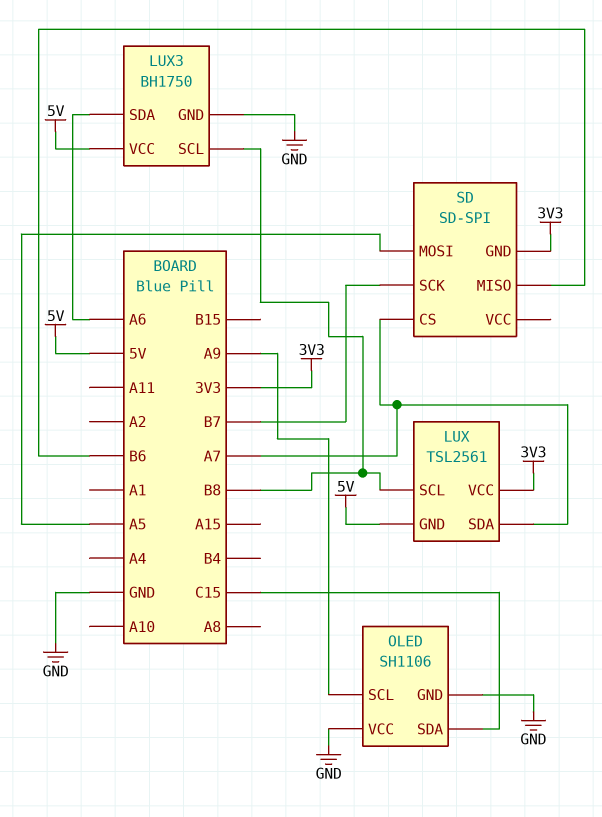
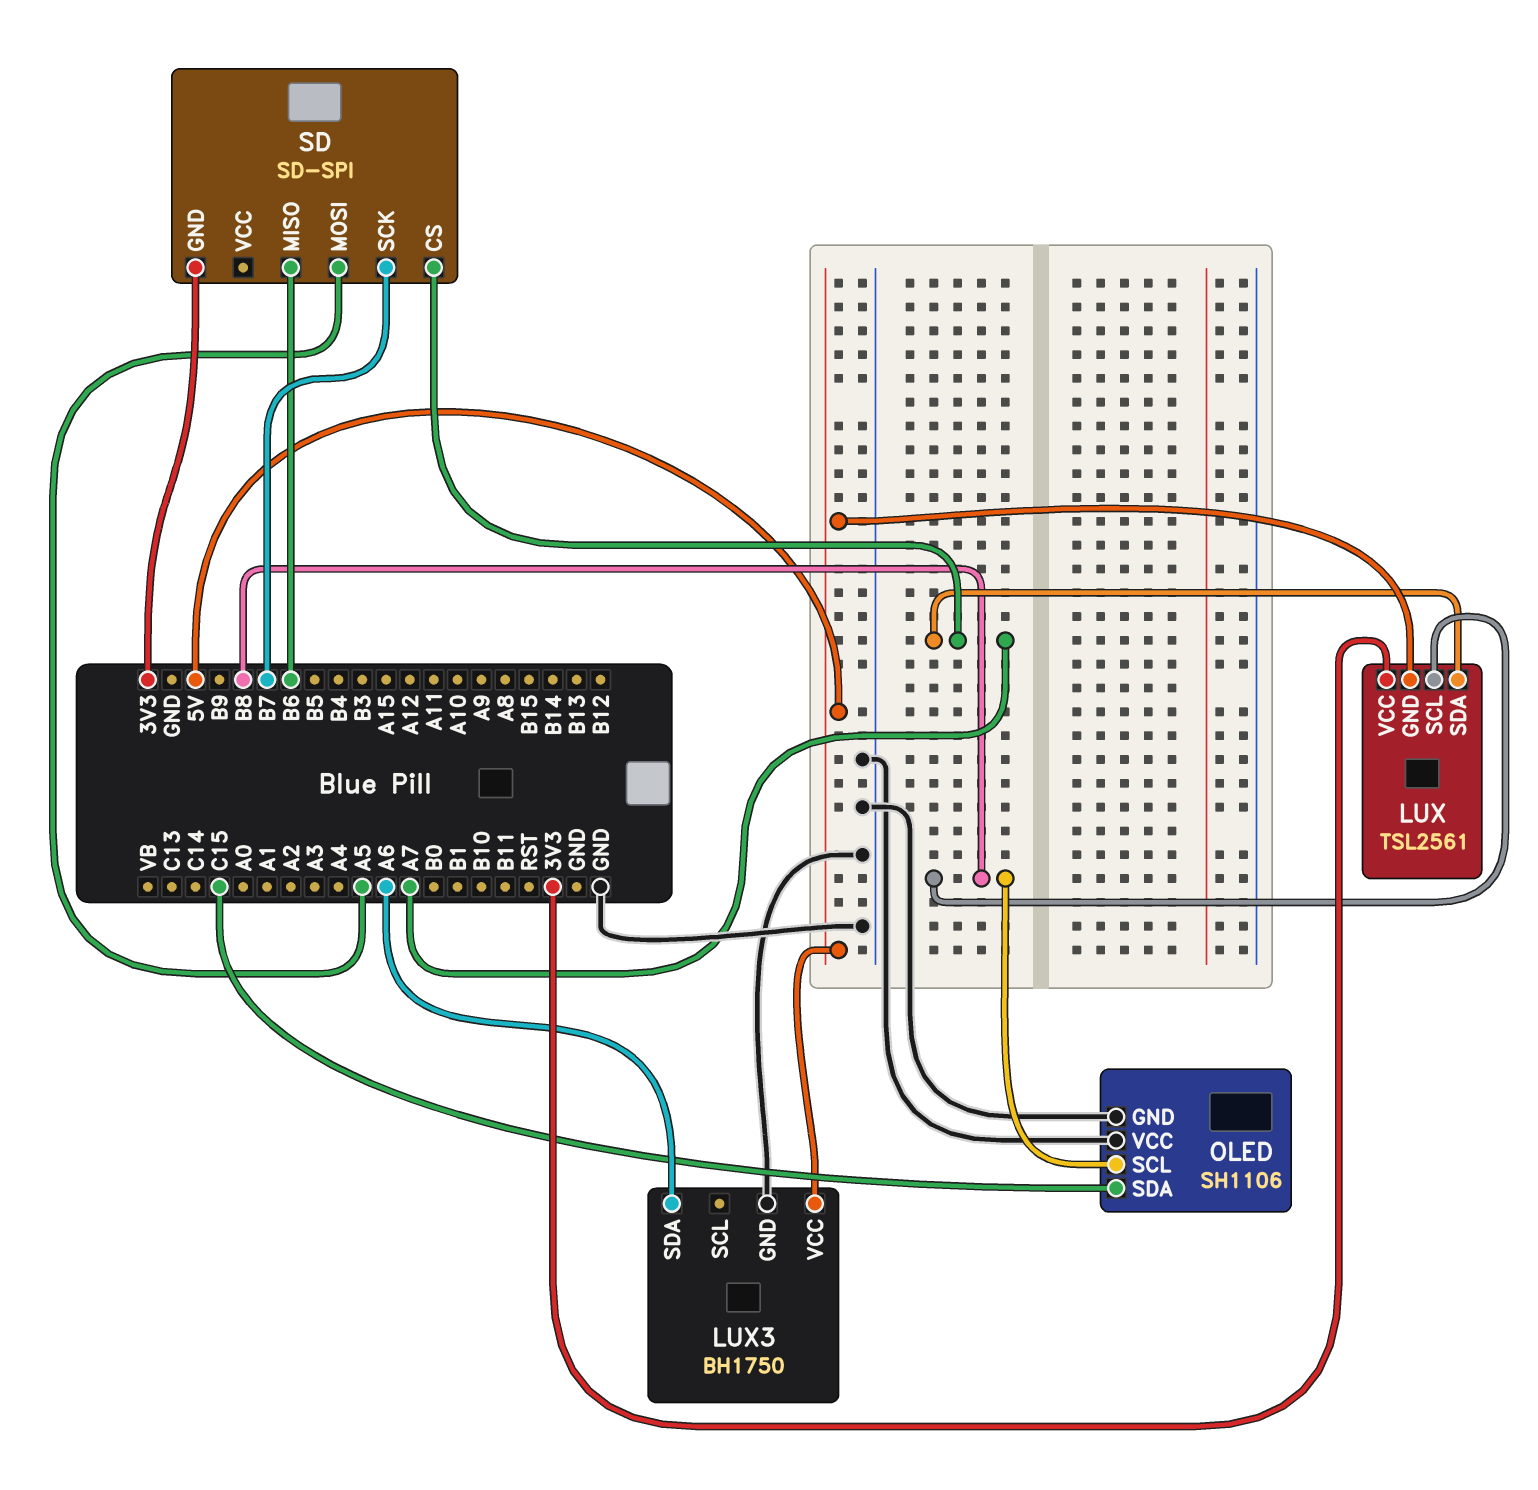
LUX3 pin SCL: B8 -> none
OLED pin SCL: A9 -> B8

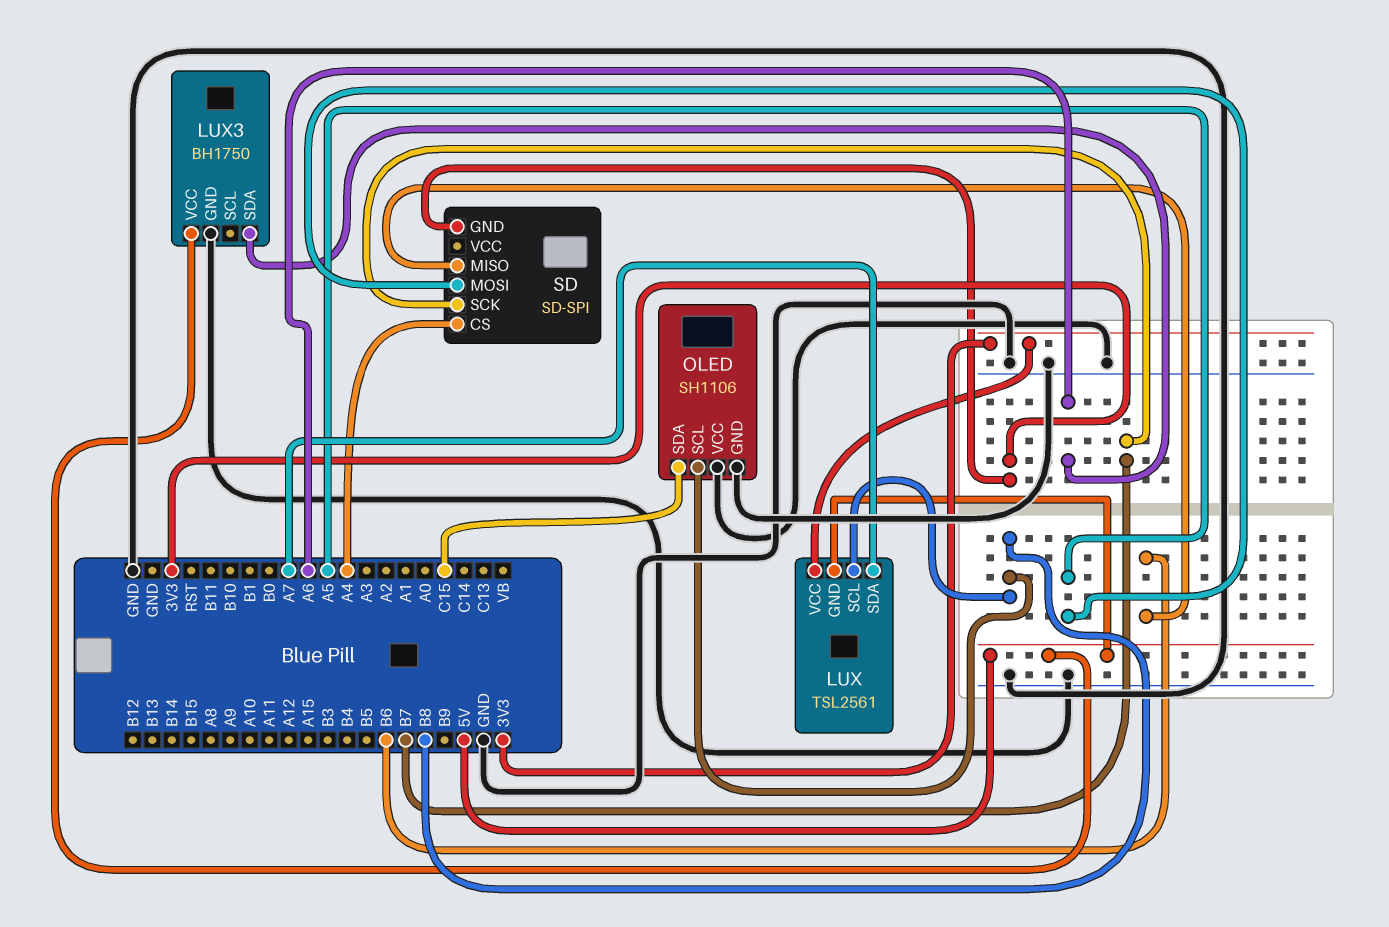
SD pin CS: A7 -> A4

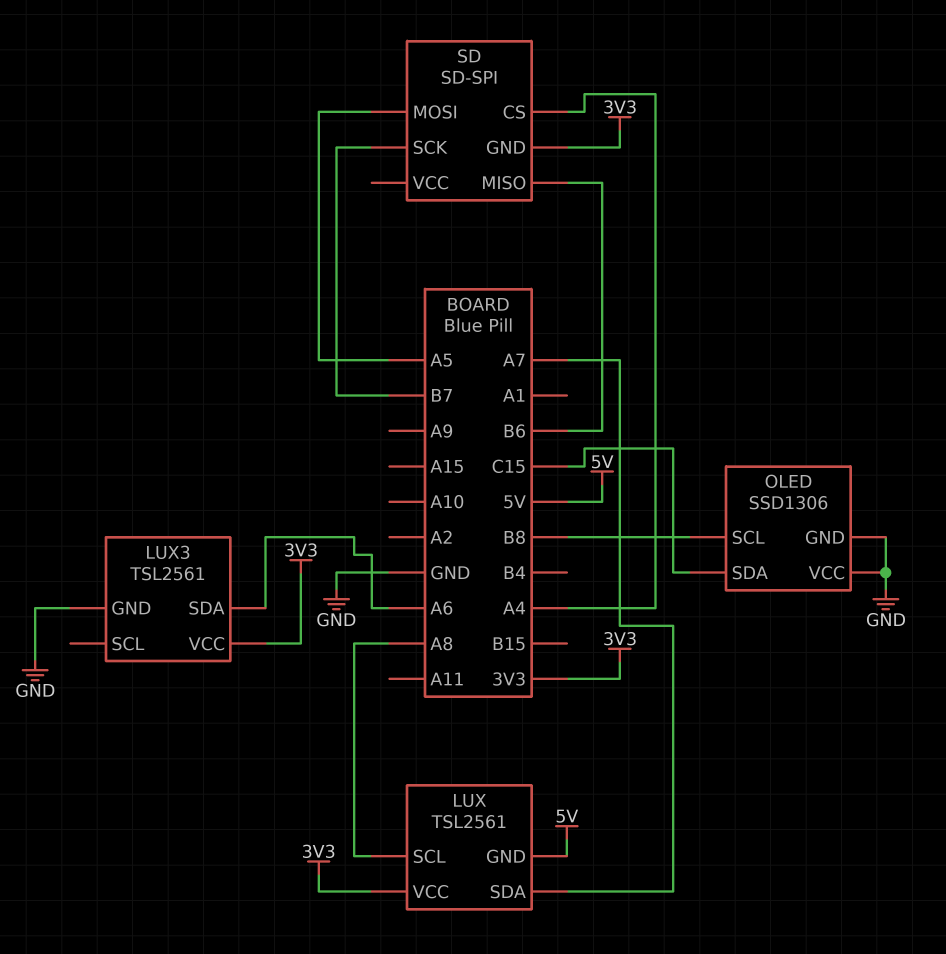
LUX pin SCL: B8 -> A8
LUX3: BH1750 -> TSL2561
LUX3 pin VCC: 5V -> 3V3
OLED: SH1106 -> SSD1306

